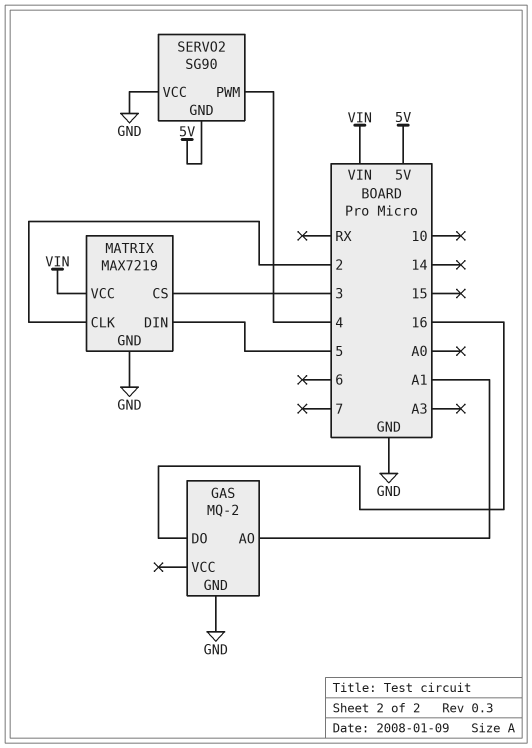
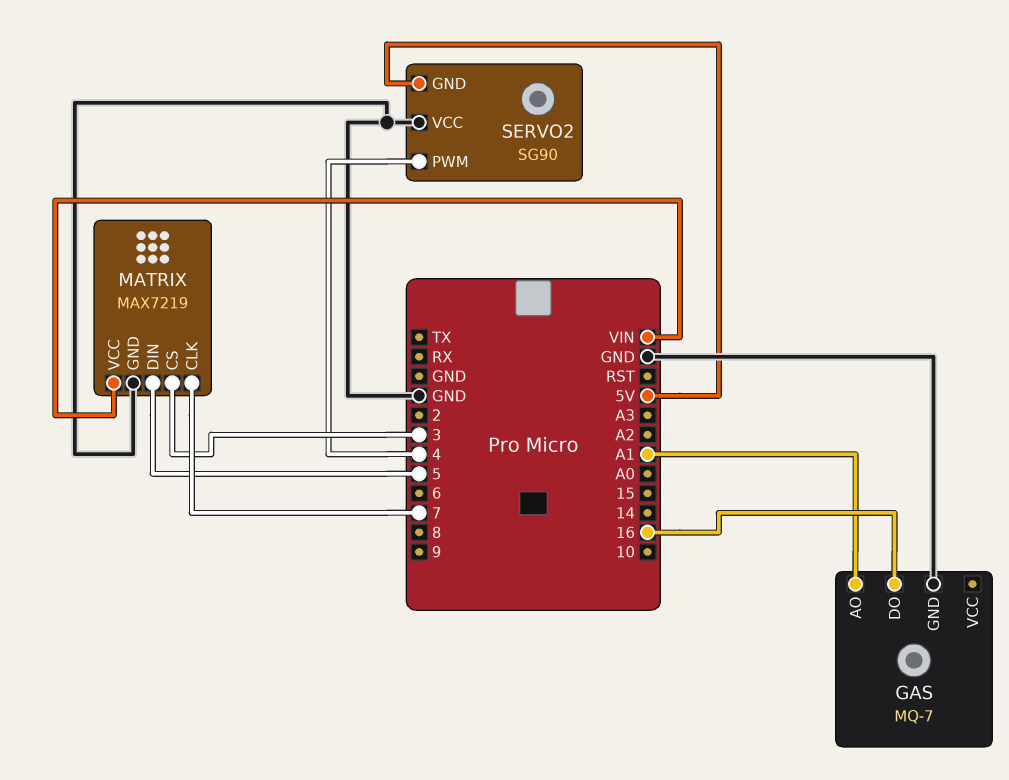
GAS: MQ-2 -> MQ-7
MATRIX pin CLK: 2 -> 7

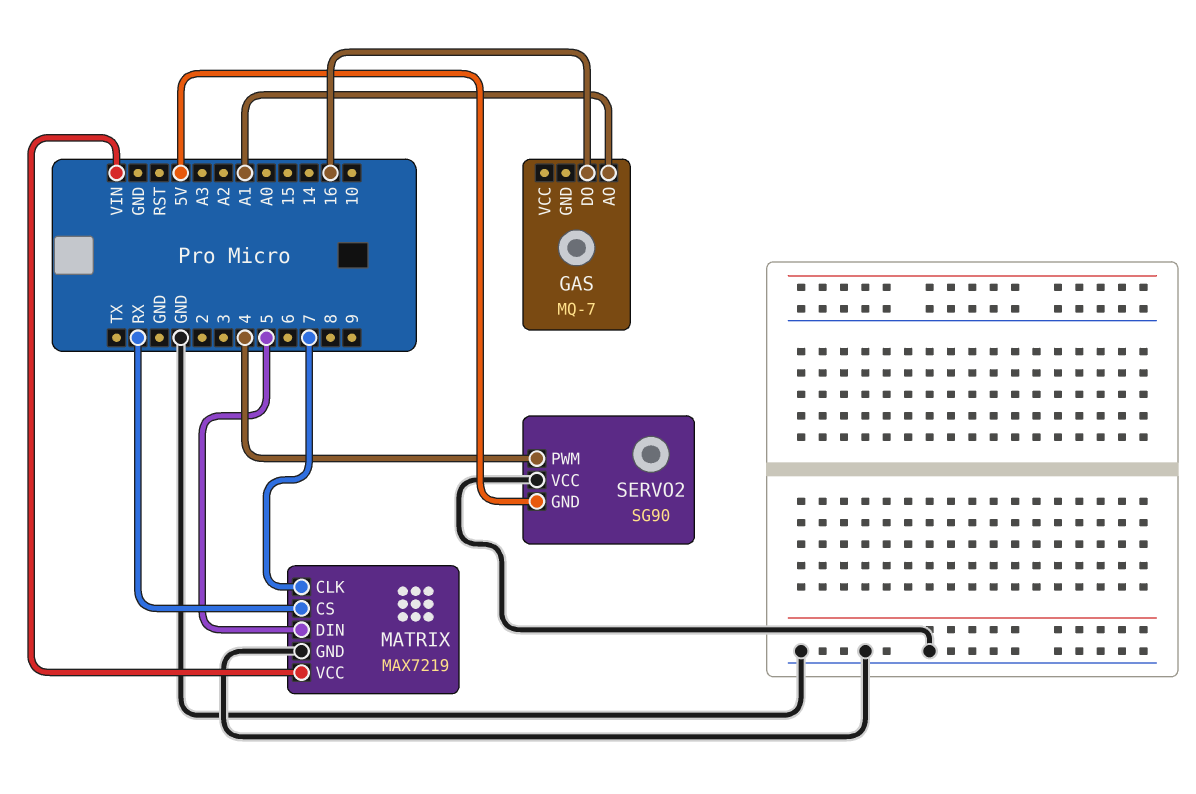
GAS pin GND: GND -> none
MATRIX pin CS: 3 -> RX

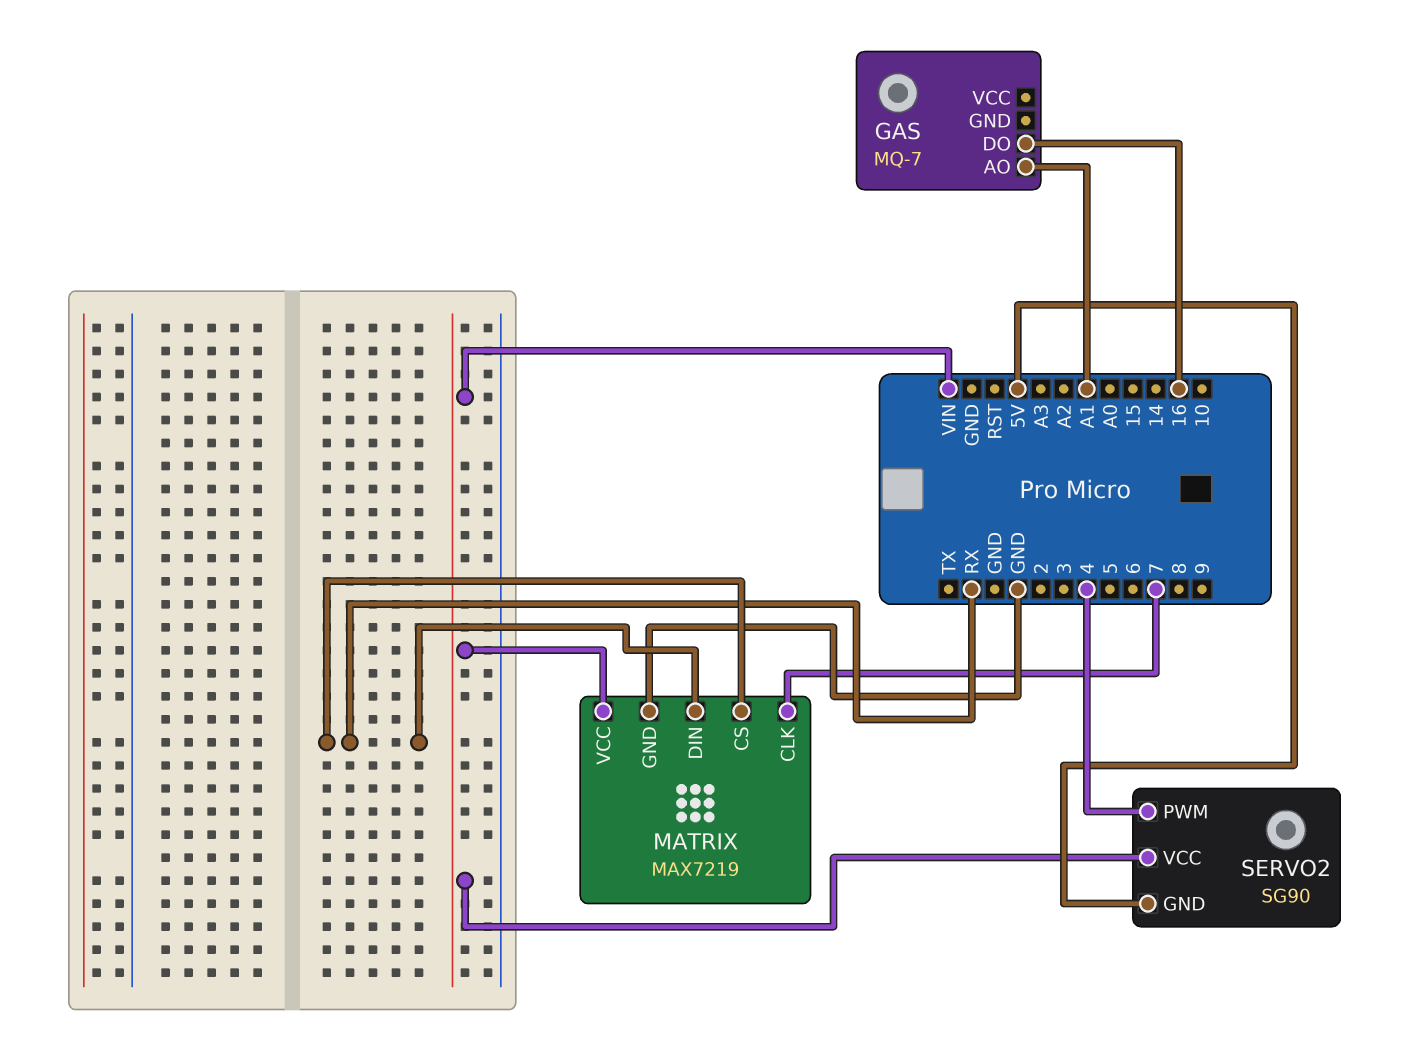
MATRIX pin DIN: 5 -> RX
SERVO2 pin VCC: GND -> VIN

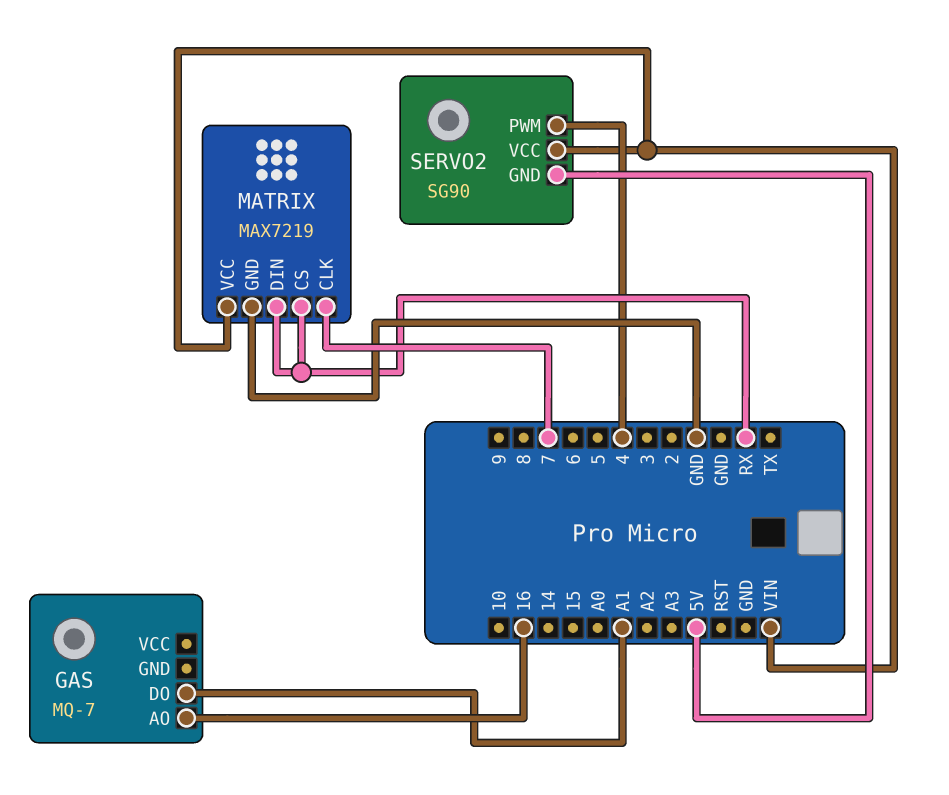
GAS pin AO: A1 -> 16
GAS pin DO: 16 -> A1

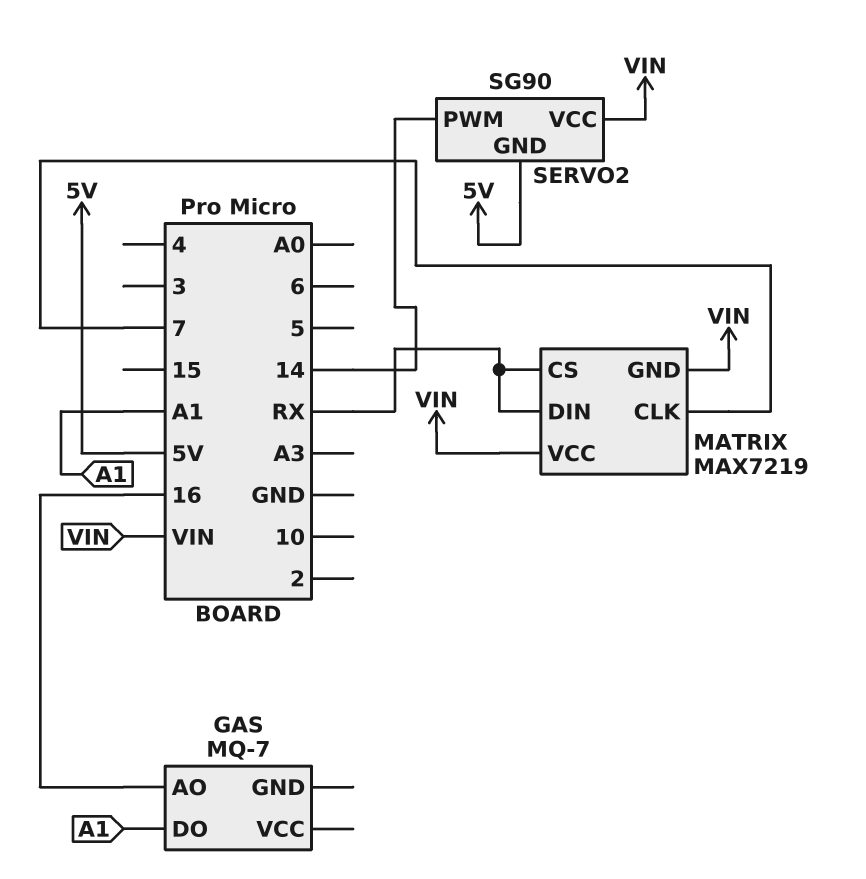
MATRIX pin GND: GND -> VIN
SERVO2 pin PWM: 4 -> 14

